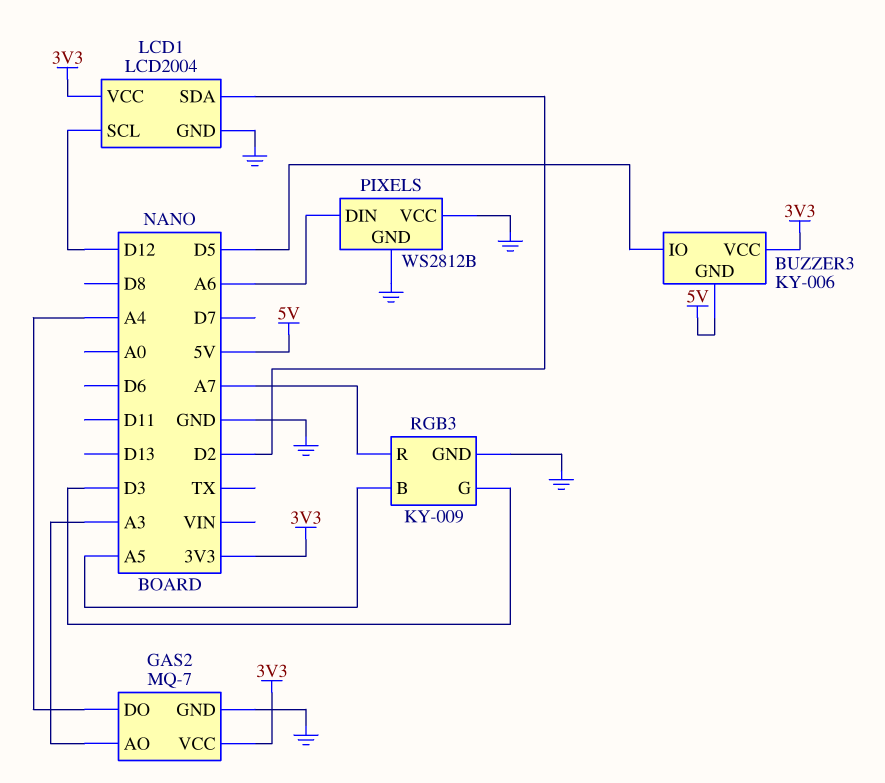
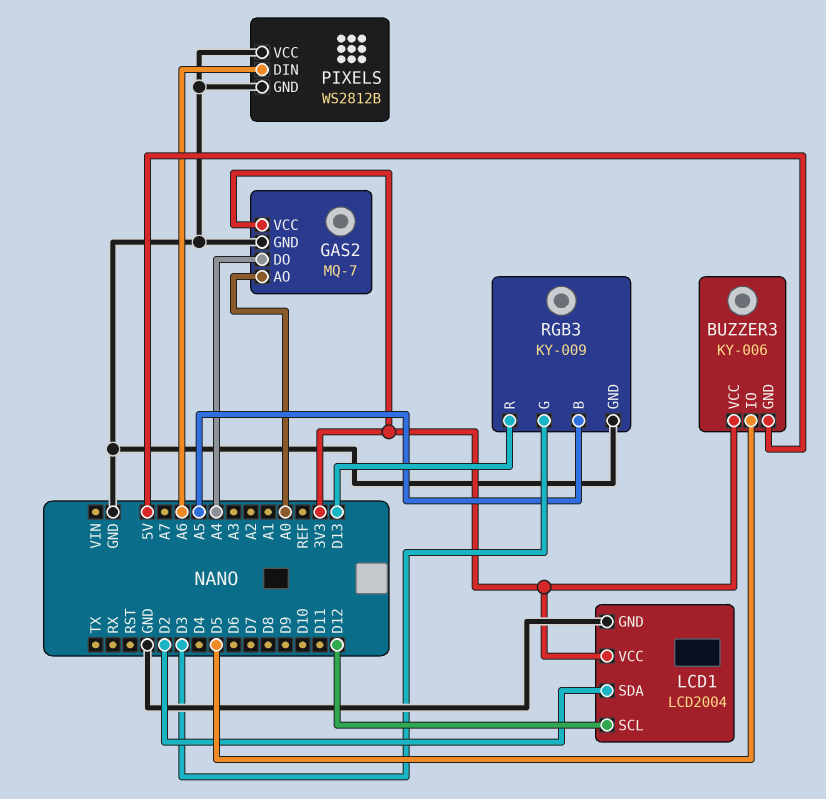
GAS2 pin AO: A3 -> A0
RGB3 pin R: A7 -> D13

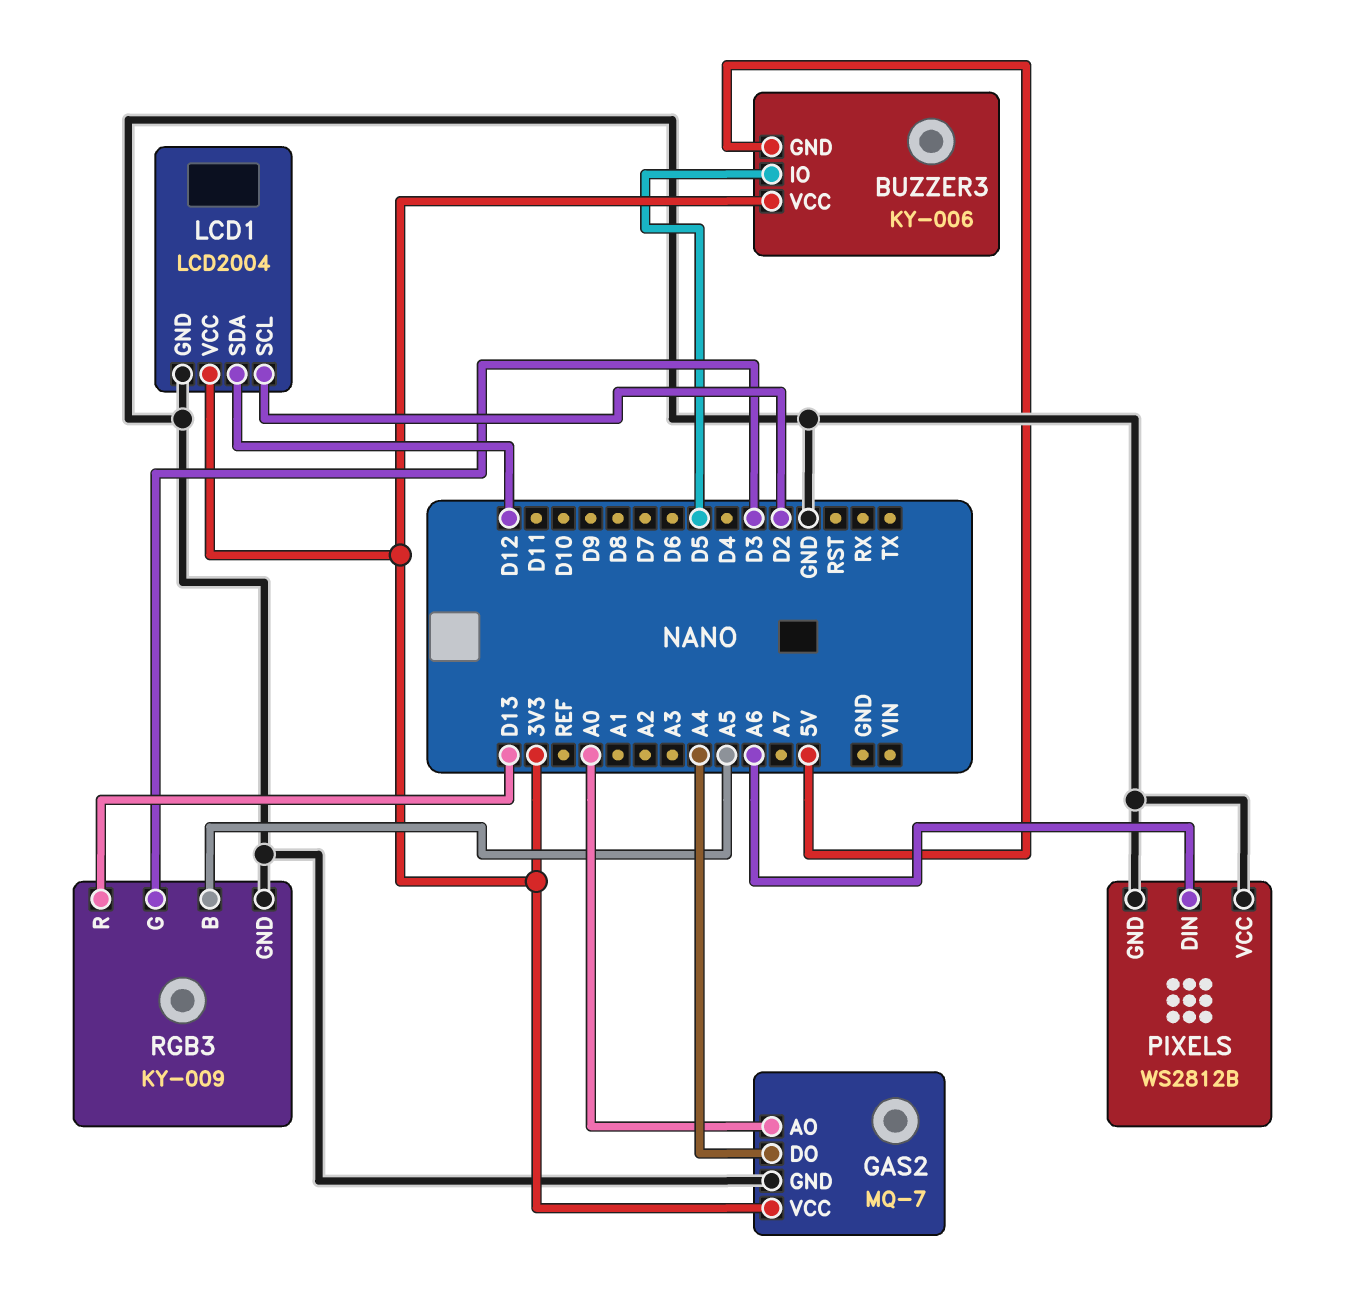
LCD1 pin SCL: D12 -> D2
LCD1 pin SDA: D2 -> D12

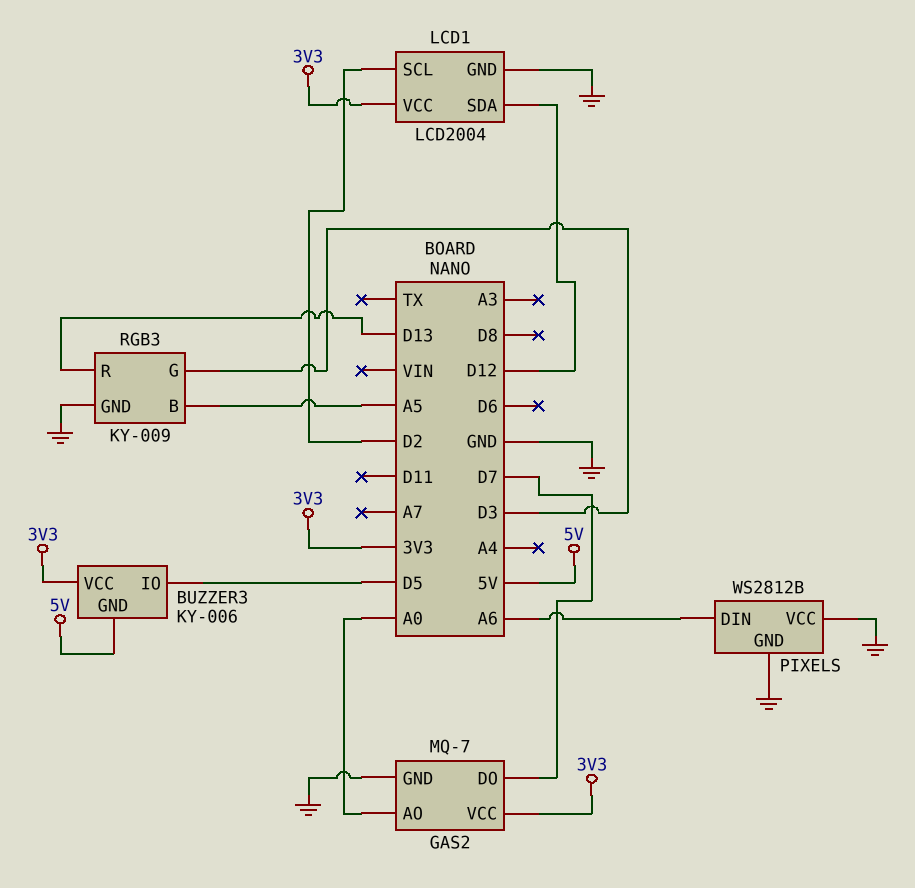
GAS2 pin DO: A4 -> D7

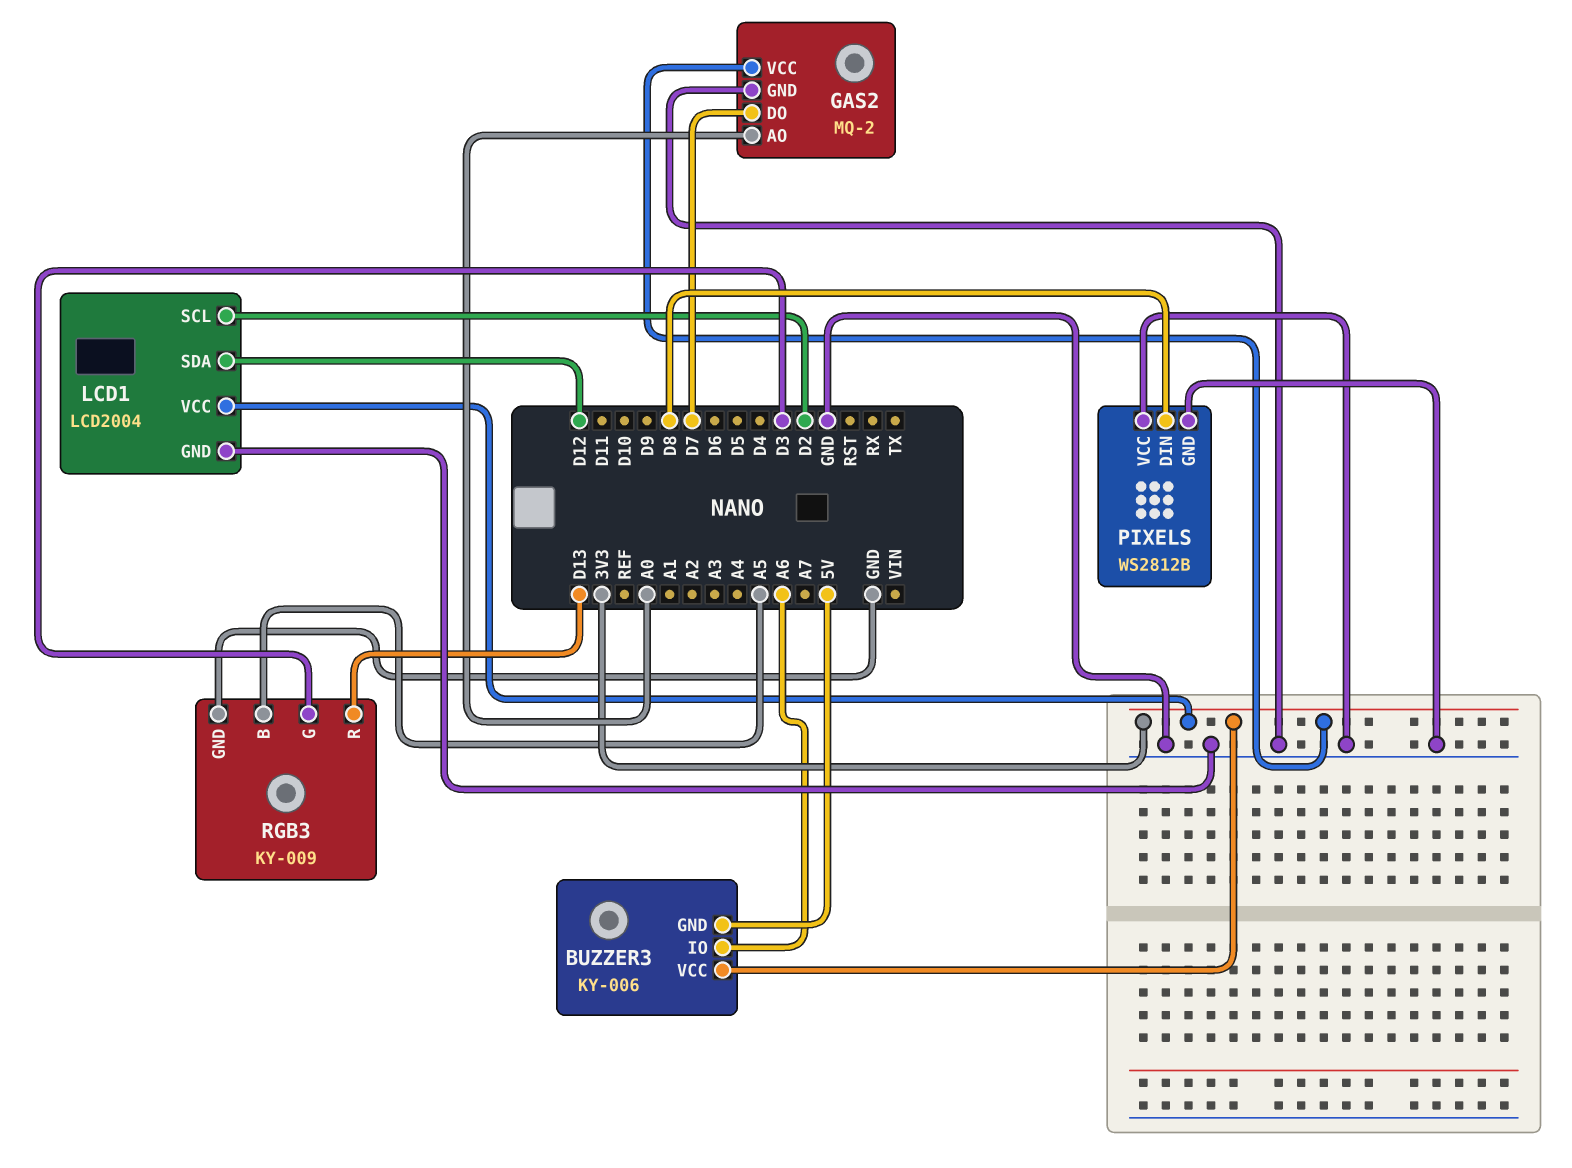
BUZZER3 pin IO: D5 -> A6
GAS2: MQ-7 -> MQ-2
PIXELS pin DIN: A6 -> D8

